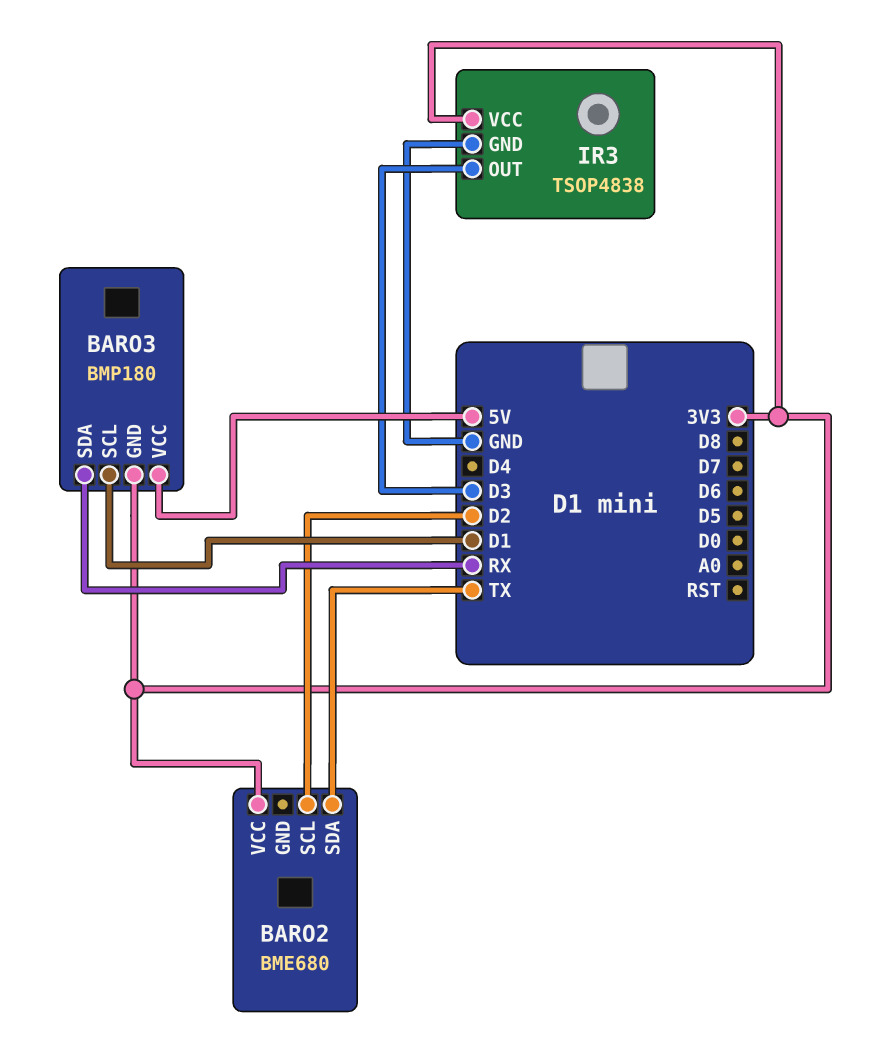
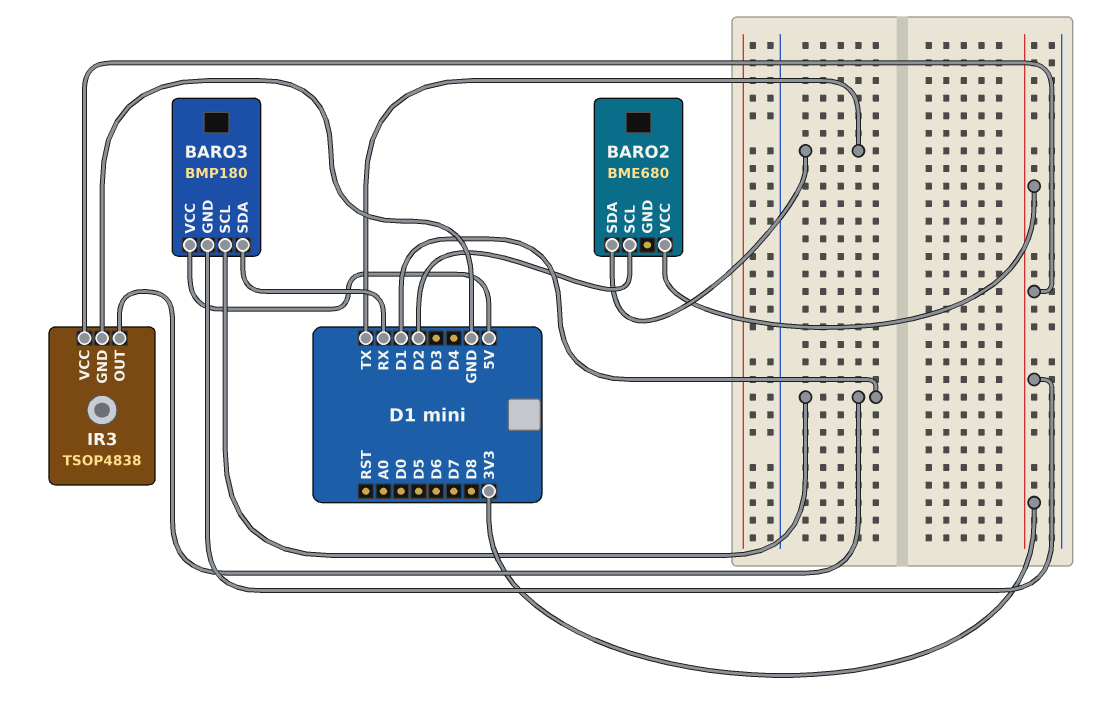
IR3 pin OUT: D3 -> D1

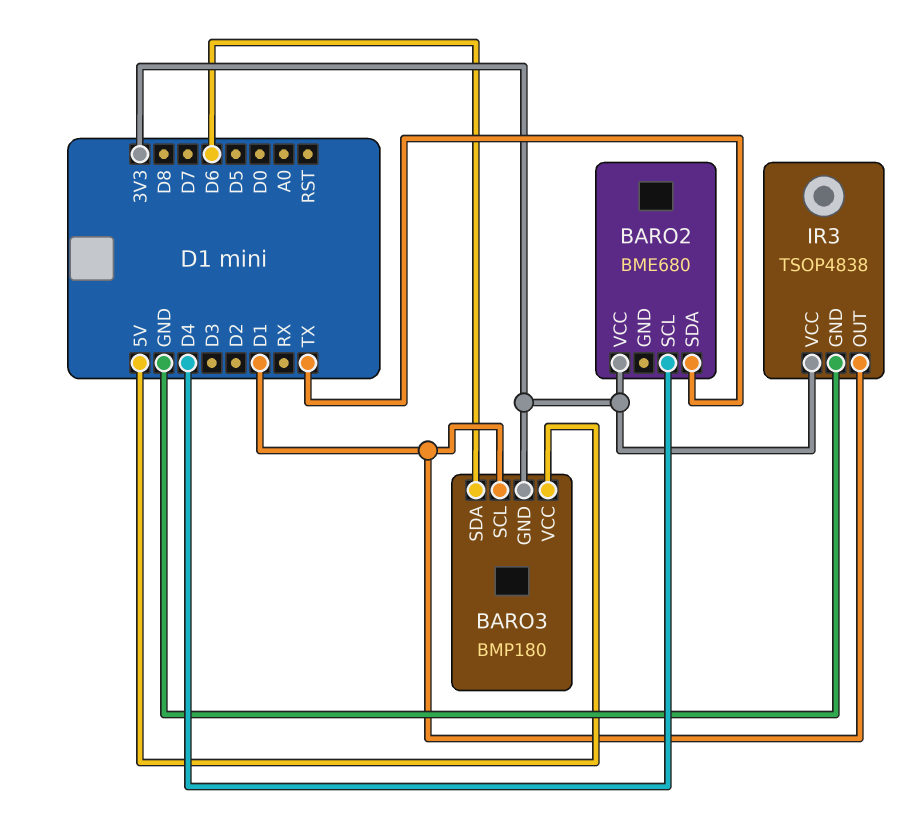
BARO2 pin SCL: D2 -> D4
BARO3 pin SDA: RX -> D6

